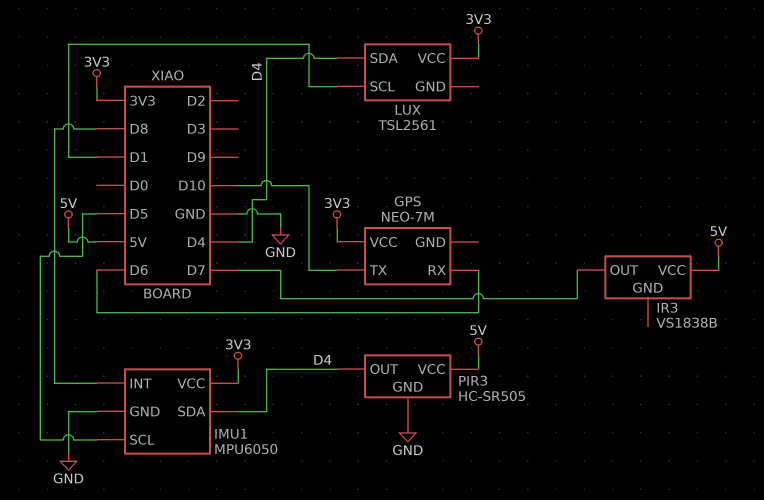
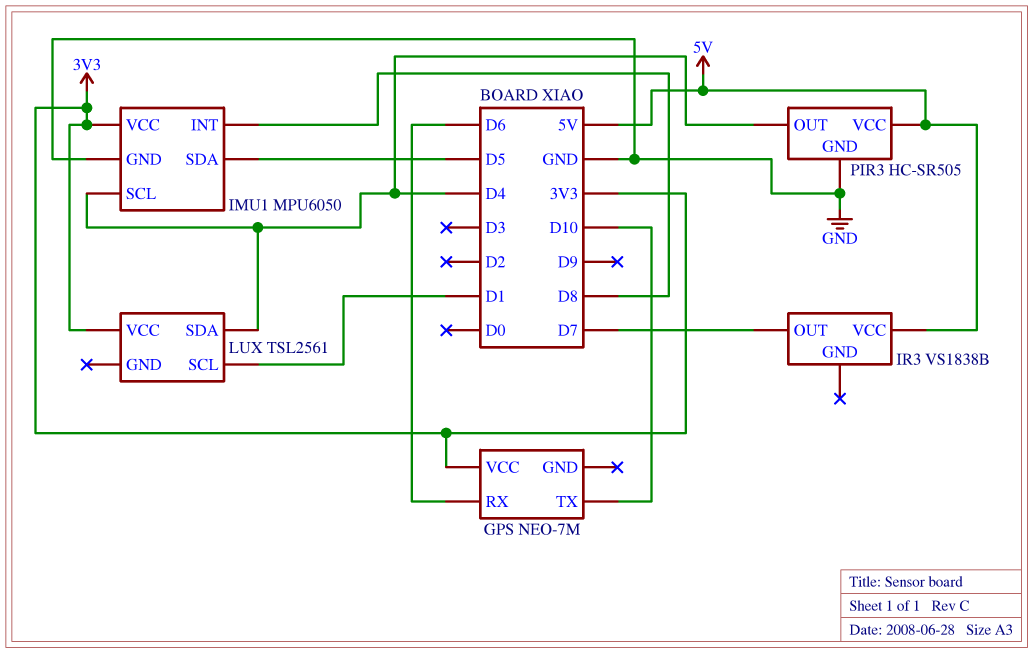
IMU1 pin SCL: D5 -> D4
IMU1 pin SDA: D4 -> D5

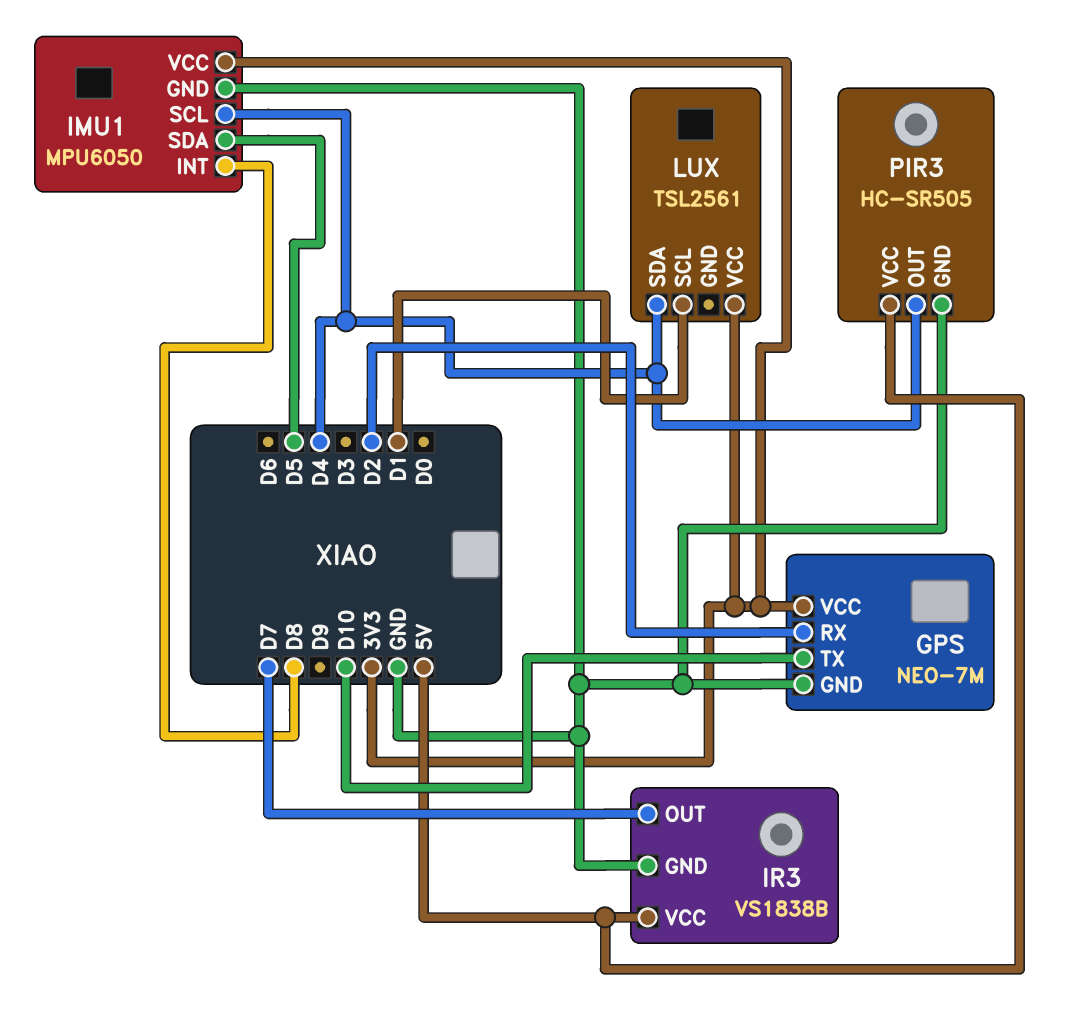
GPS pin GND: none -> GND
GPS pin RX: D6 -> D2
IR3 pin GND: none -> GND

